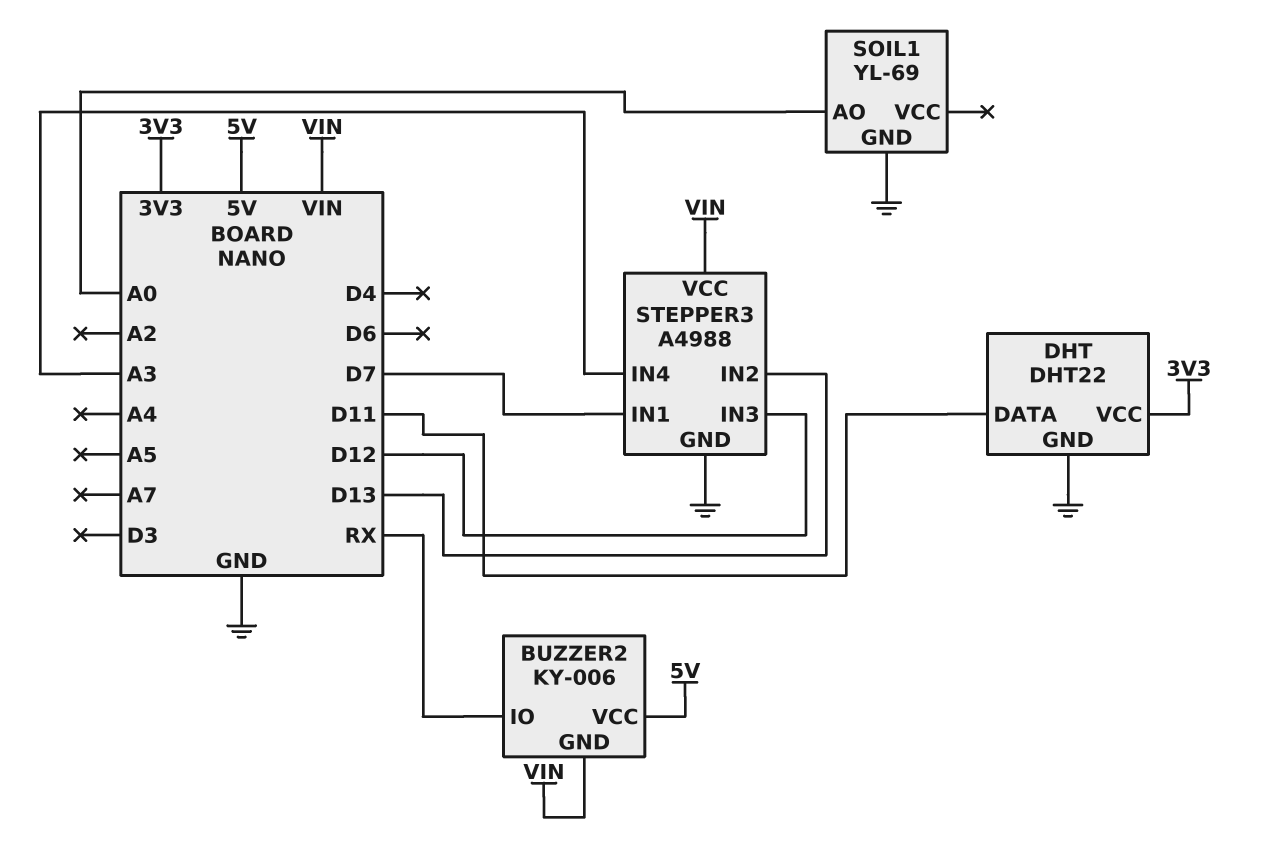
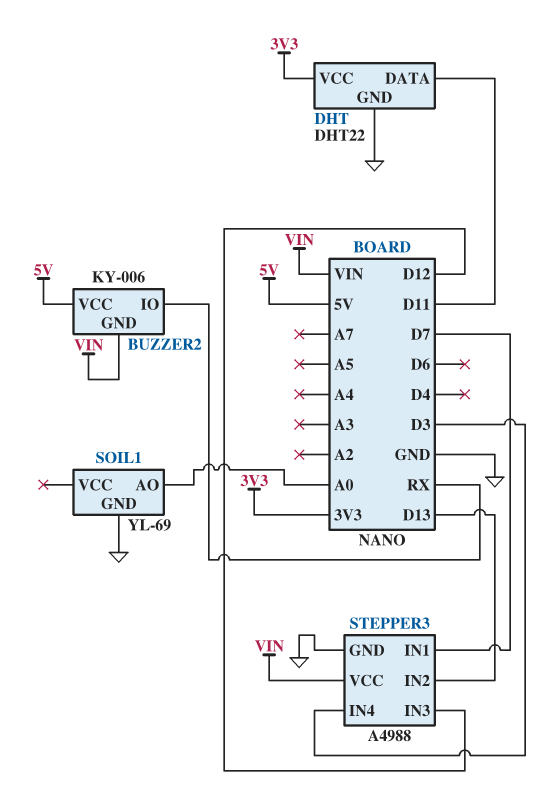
STEPPER3 pin IN4: A3 -> D3

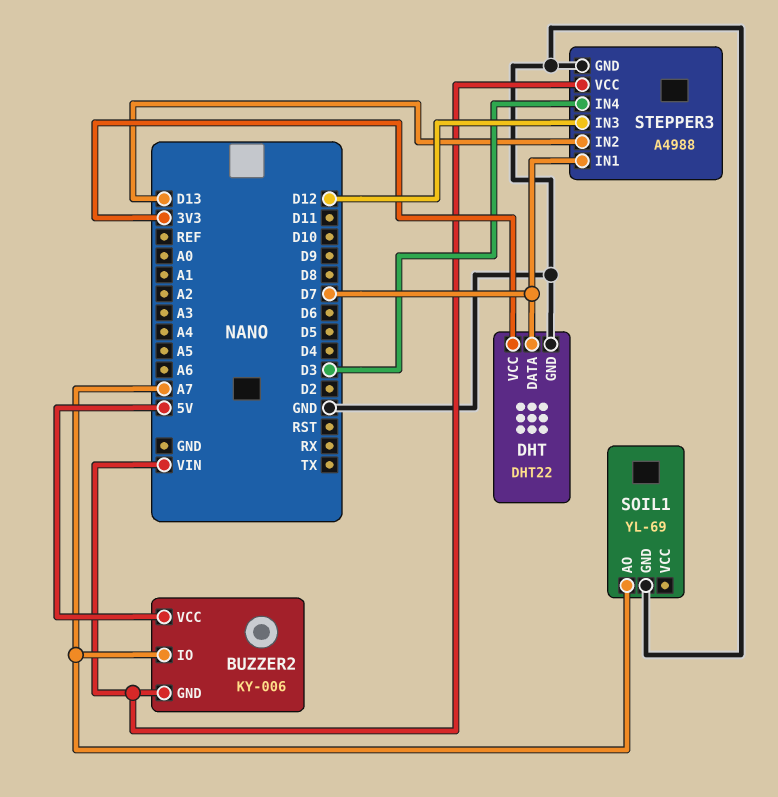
BUZZER2 pin IO: RX -> A7
DHT pin DATA: D11 -> D7
SOIL1 pin AO: A0 -> A7

